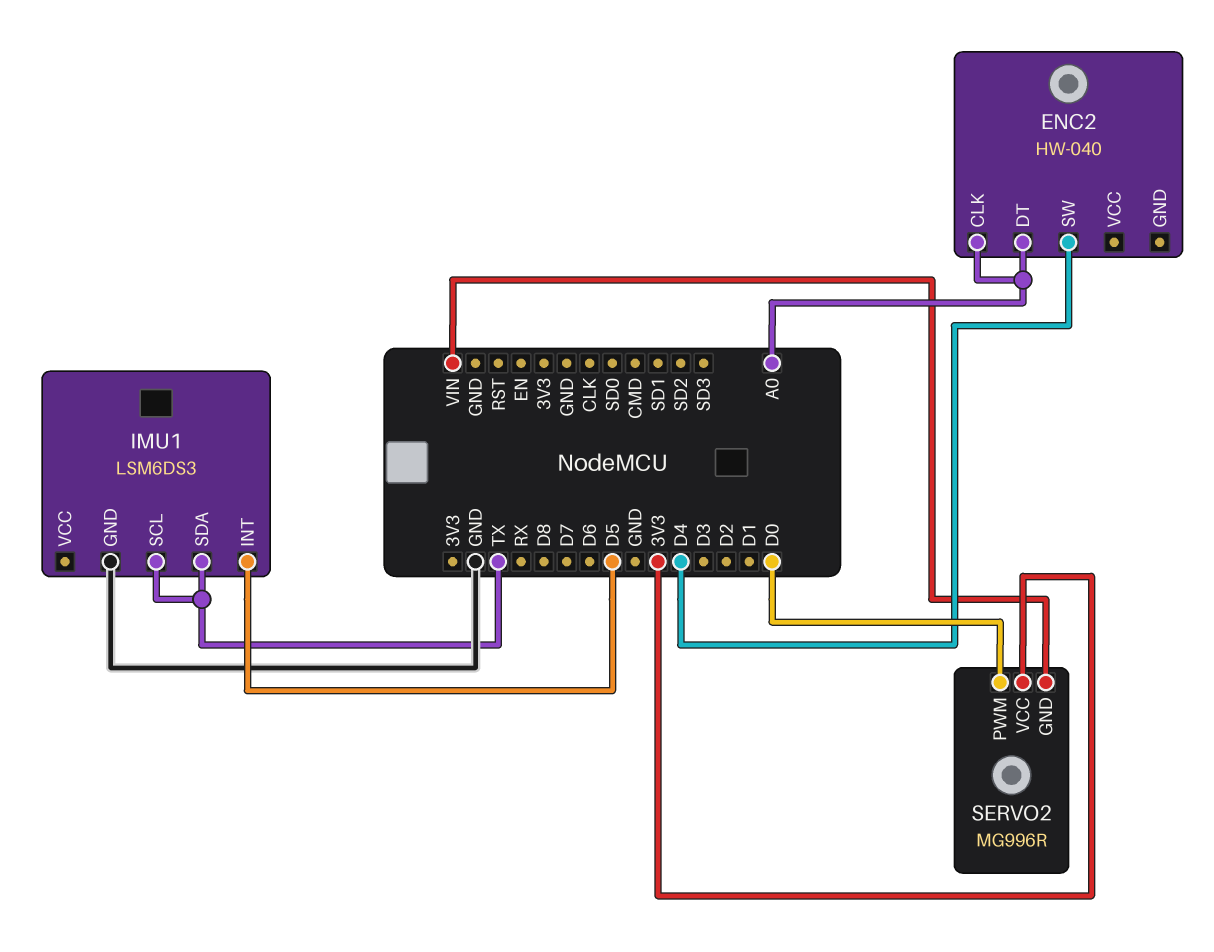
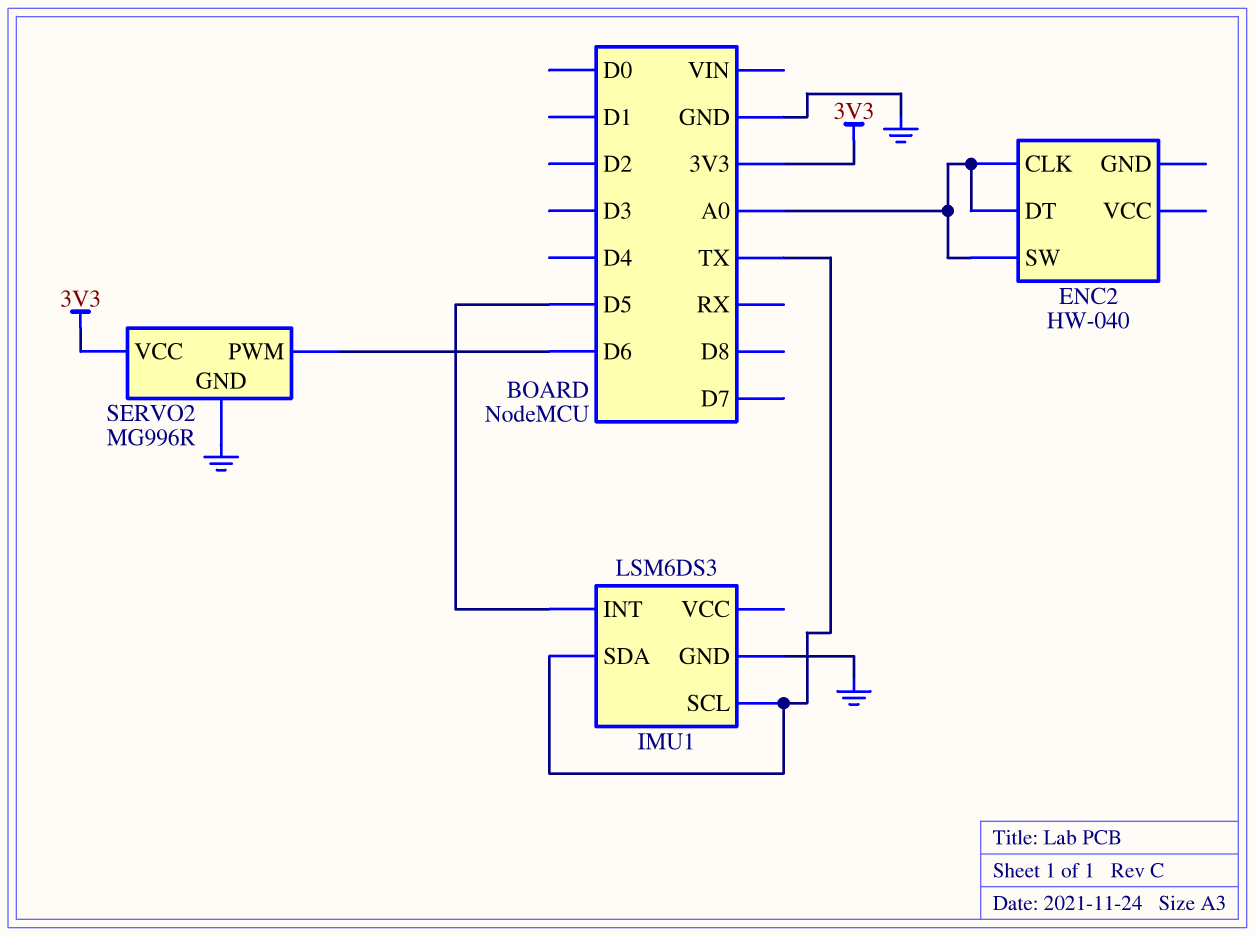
ENC2 pin SW: D4 -> A0
SERVO2 pin GND: VIN -> GND
SERVO2 pin PWM: D0 -> D6

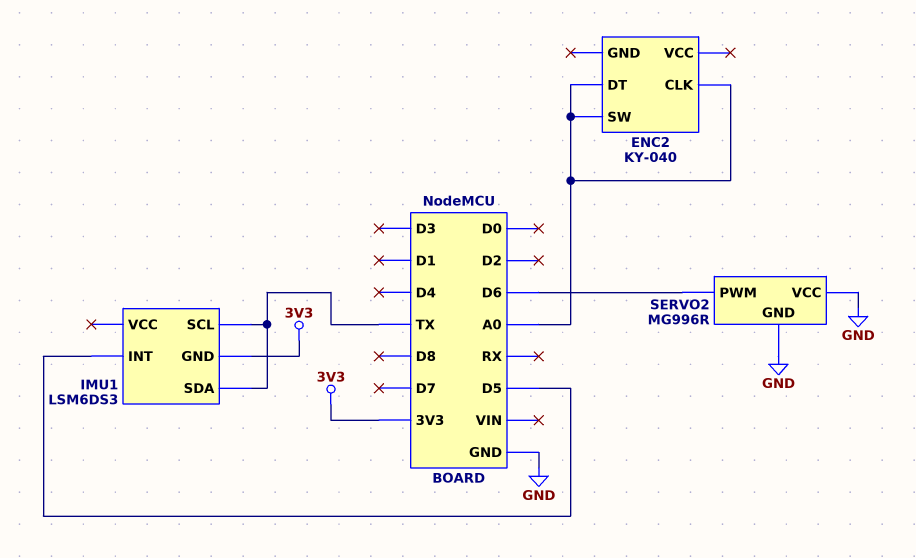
ENC2: HW-040 -> KY-040
IMU1 pin GND: GND -> 3V3
SERVO2 pin VCC: 3V3 -> GND

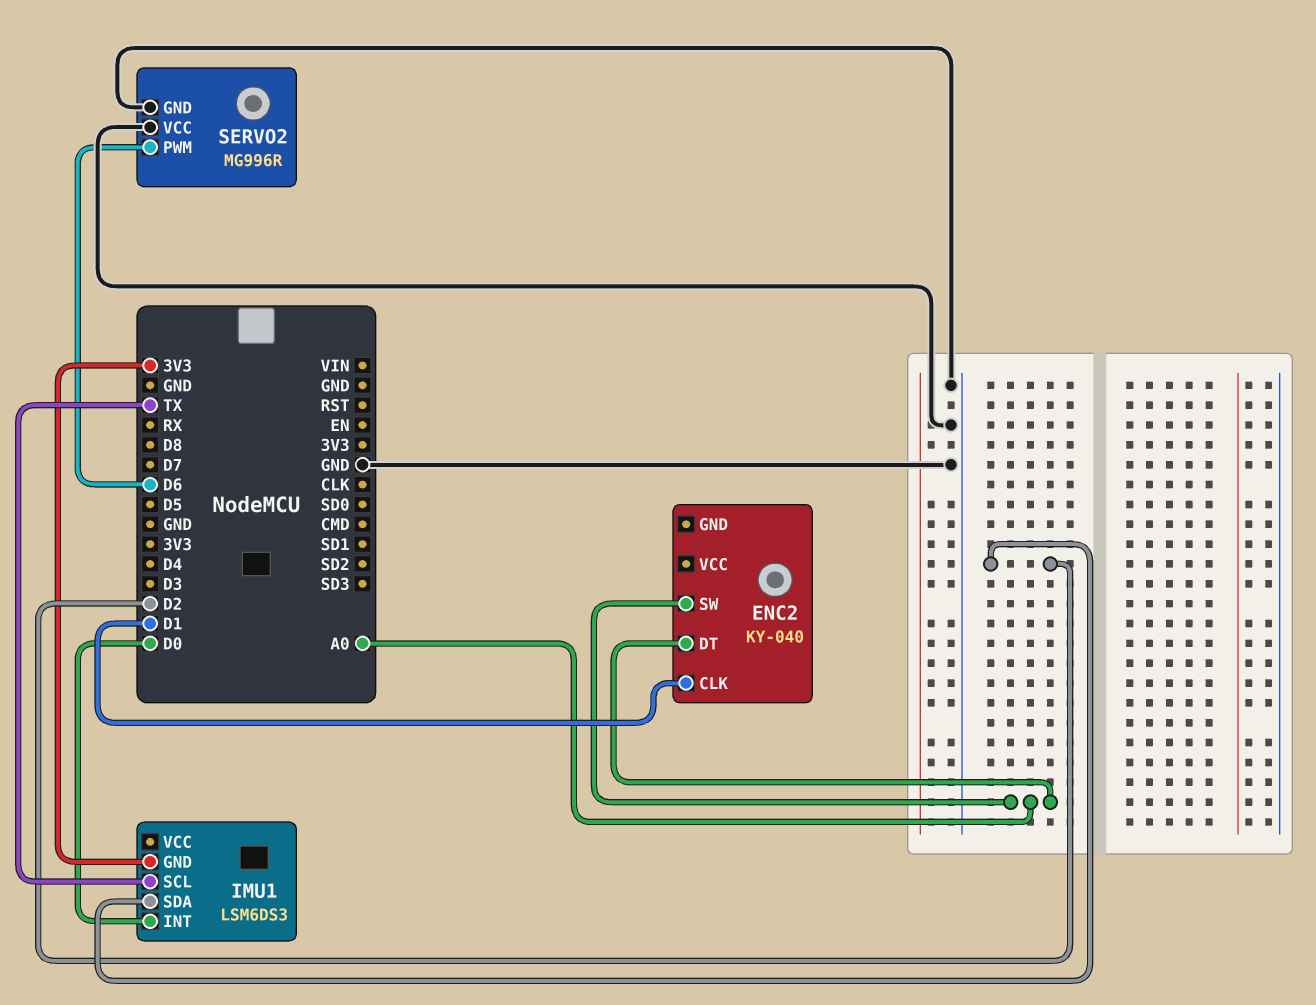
ENC2 pin CLK: A0 -> D1
IMU1 pin INT: D5 -> D0
IMU1 pin SDA: TX -> D2

